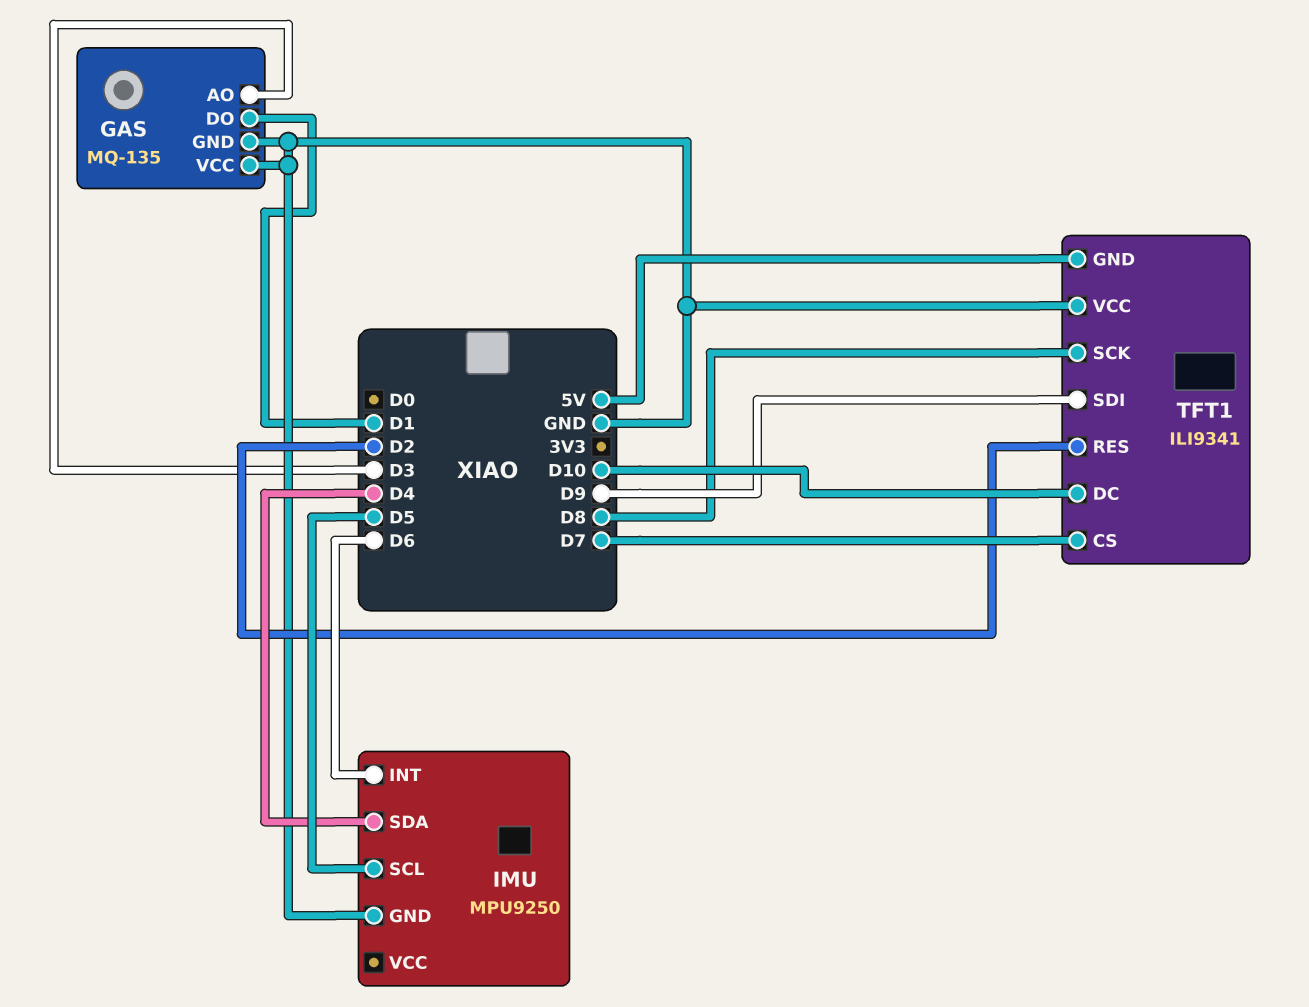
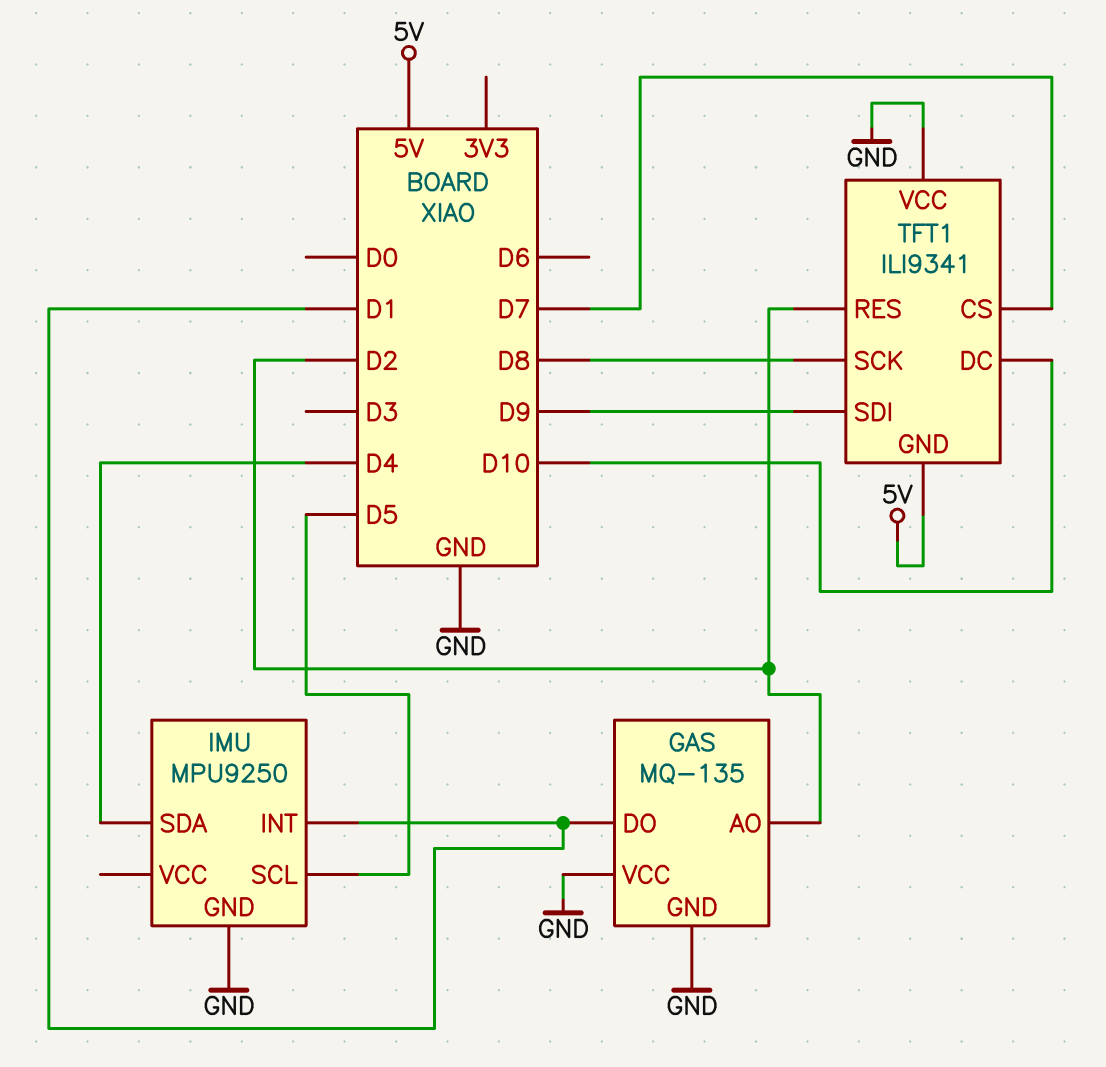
GAS pin AO: D3 -> D2
IMU pin INT: D6 -> D1

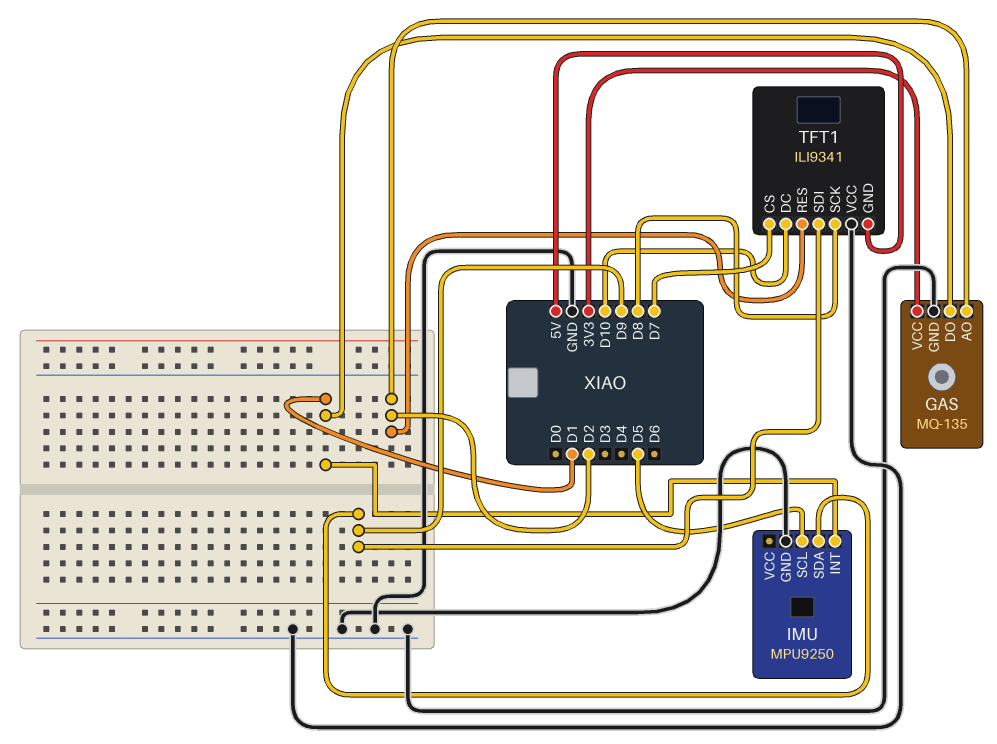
GAS pin VCC: GND -> 3V3
IMU pin SDA: D4 -> D9

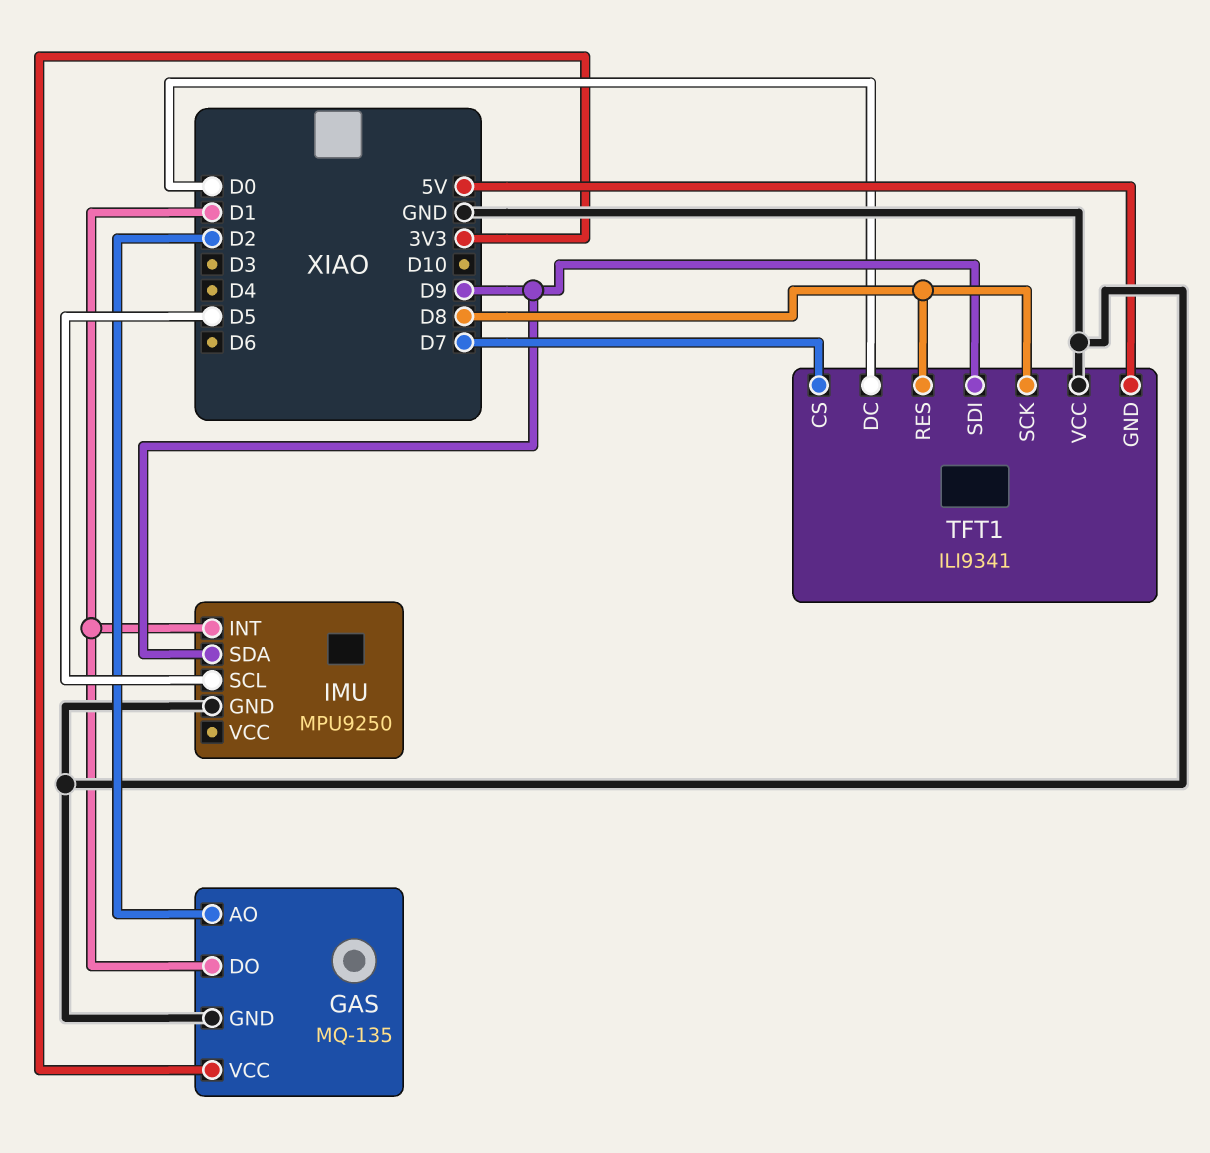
TFT1 pin DC: D10 -> D0
TFT1 pin RES: D2 -> D8

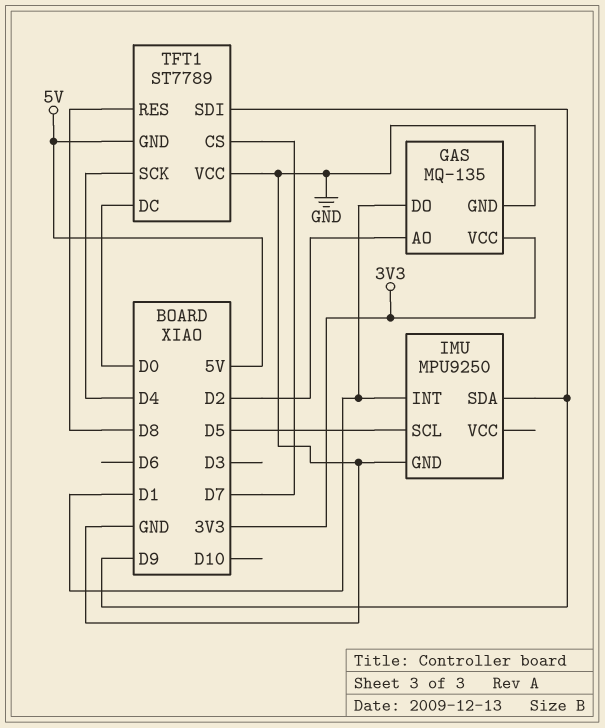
TFT1: ILI9341 -> ST7789
TFT1 pin SCK: D8 -> D4

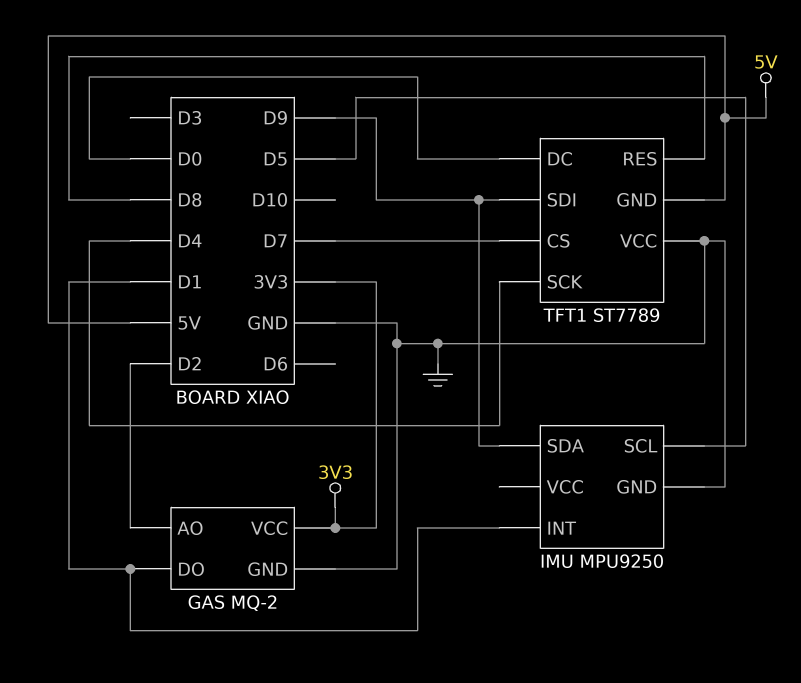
GAS: MQ-135 -> MQ-2

